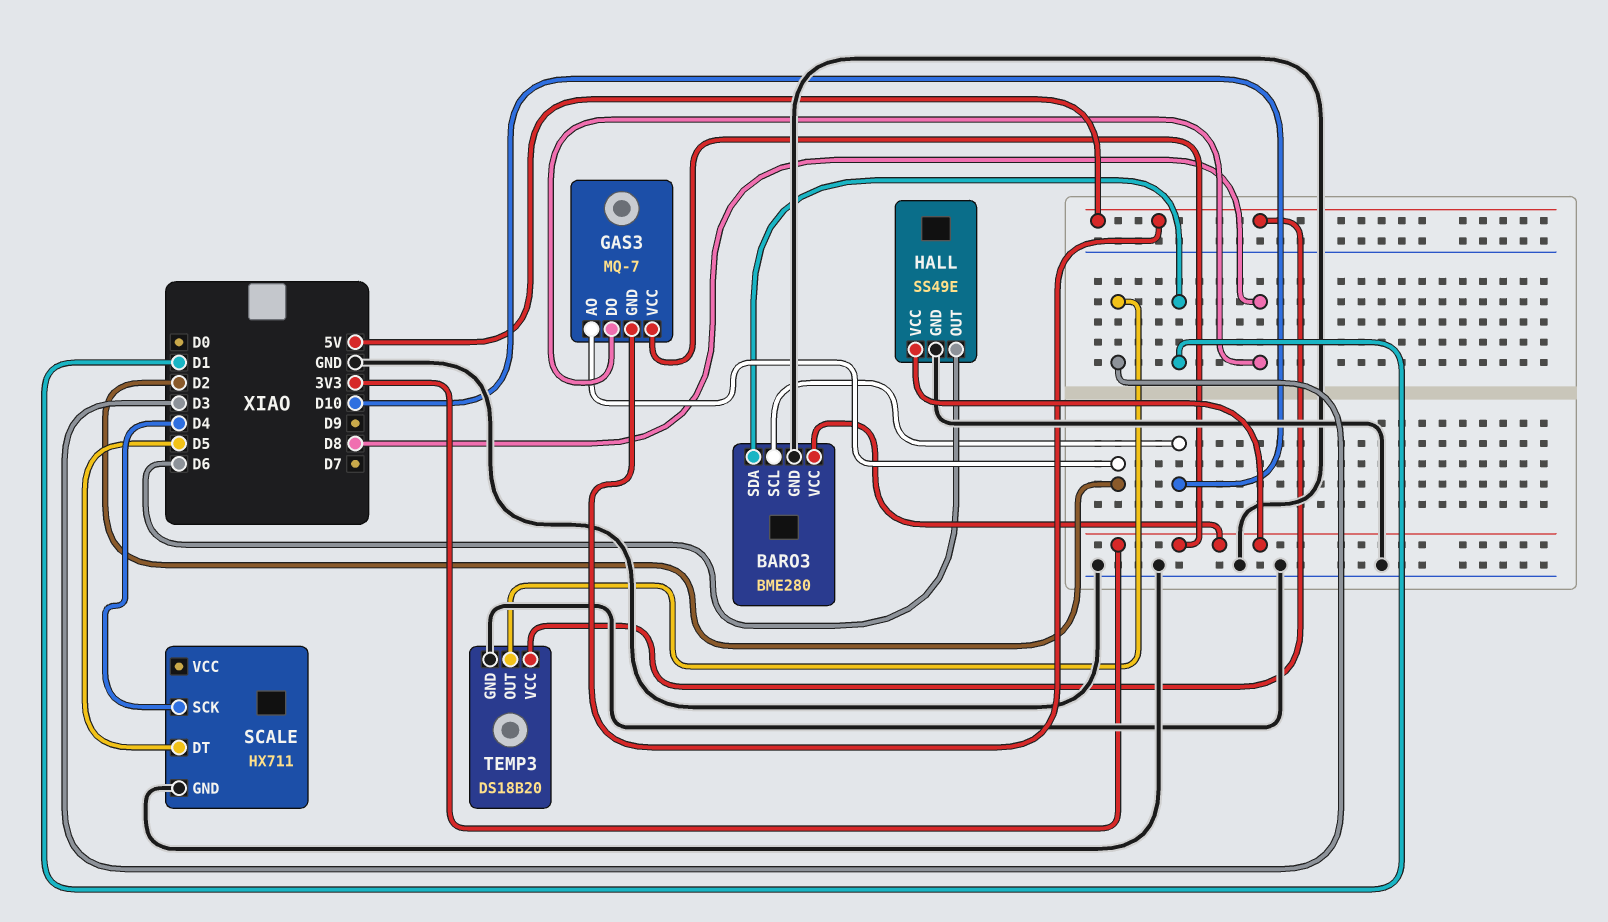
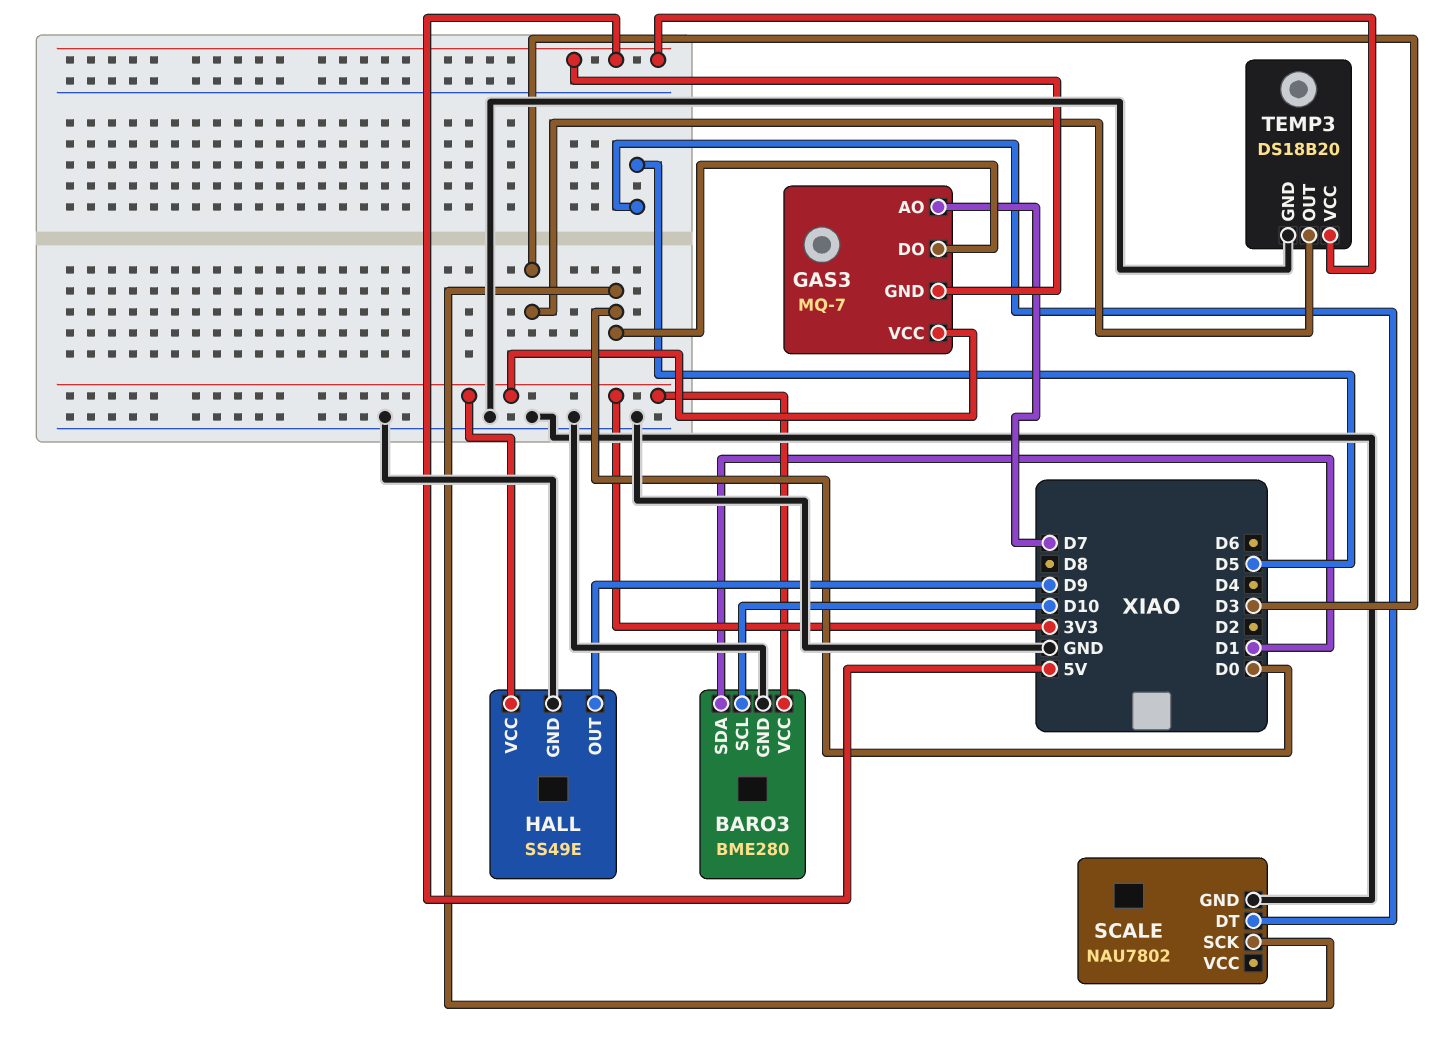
GAS3 pin AO: D2 -> D7
GAS3 pin DO: D8 -> D0
HALL pin OUT: D6 -> D9
SCALE: HX711 -> NAU7802
SCALE pin SCK: D4 -> D0

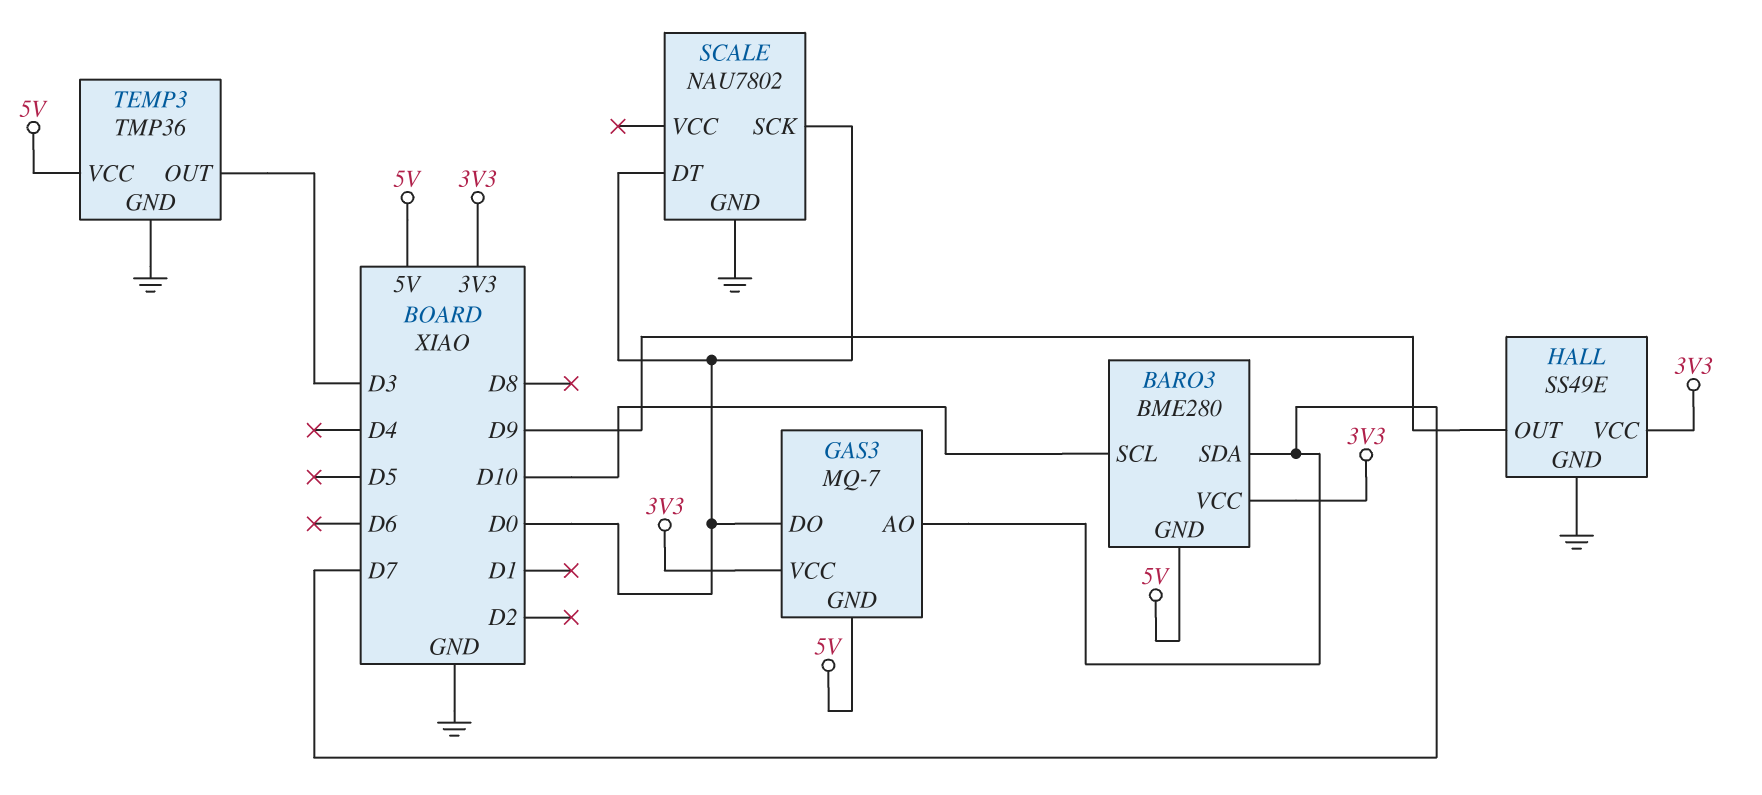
BARO3 pin GND: GND -> 5V
BARO3 pin SDA: D1 -> D7
SCALE pin DT: D5 -> D0
TEMP3: DS18B20 -> TMP36

